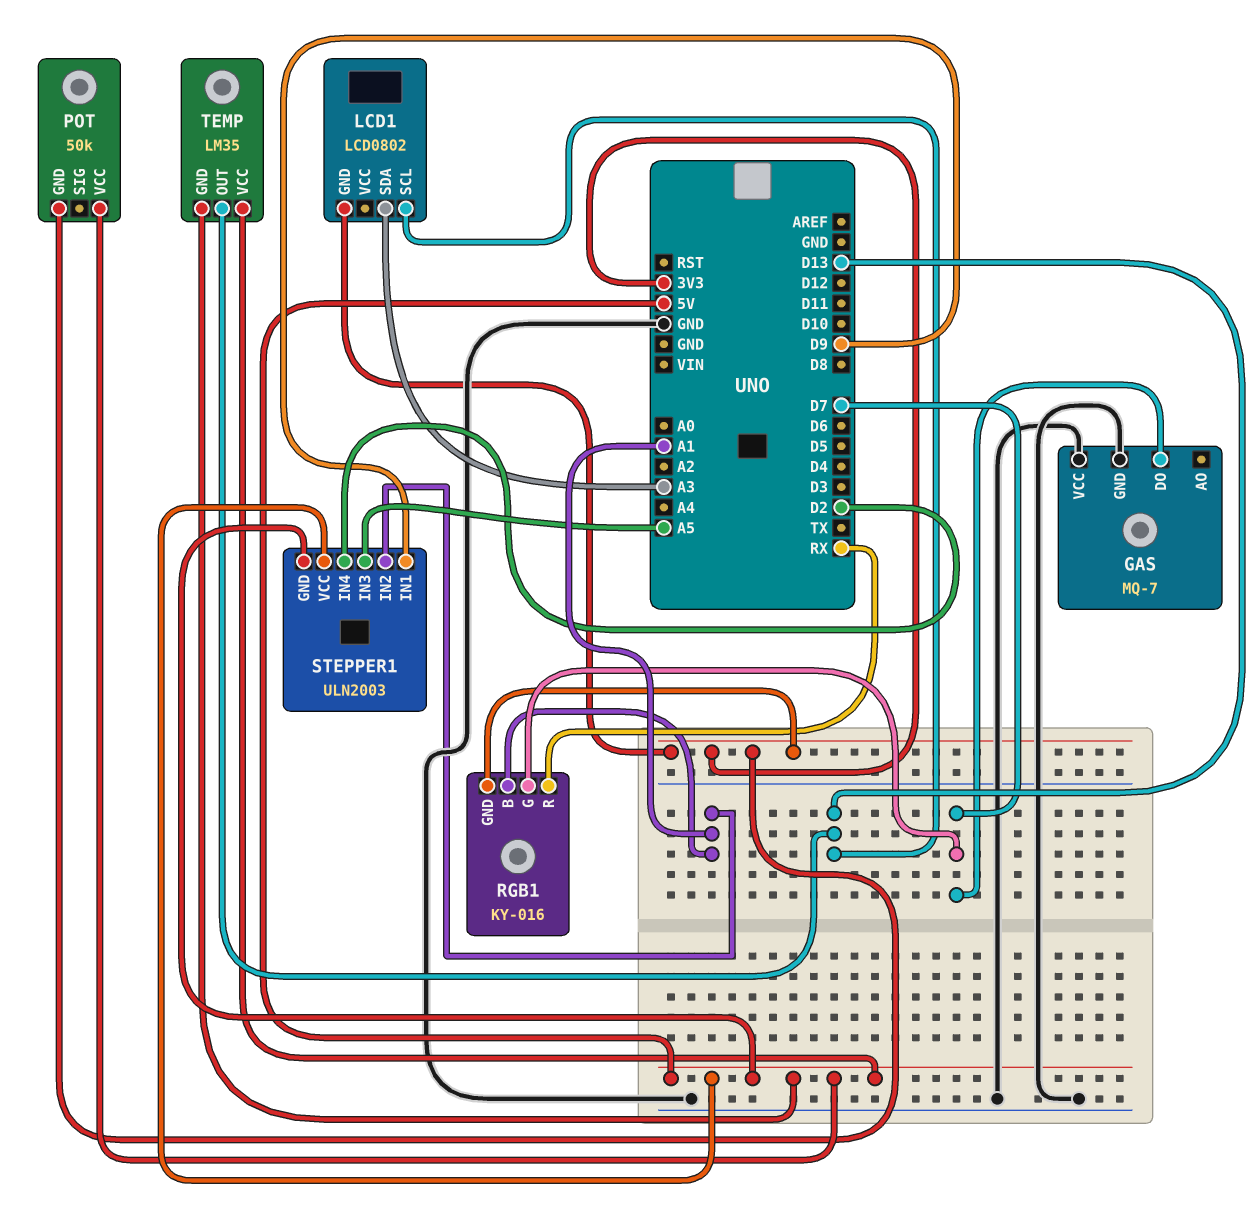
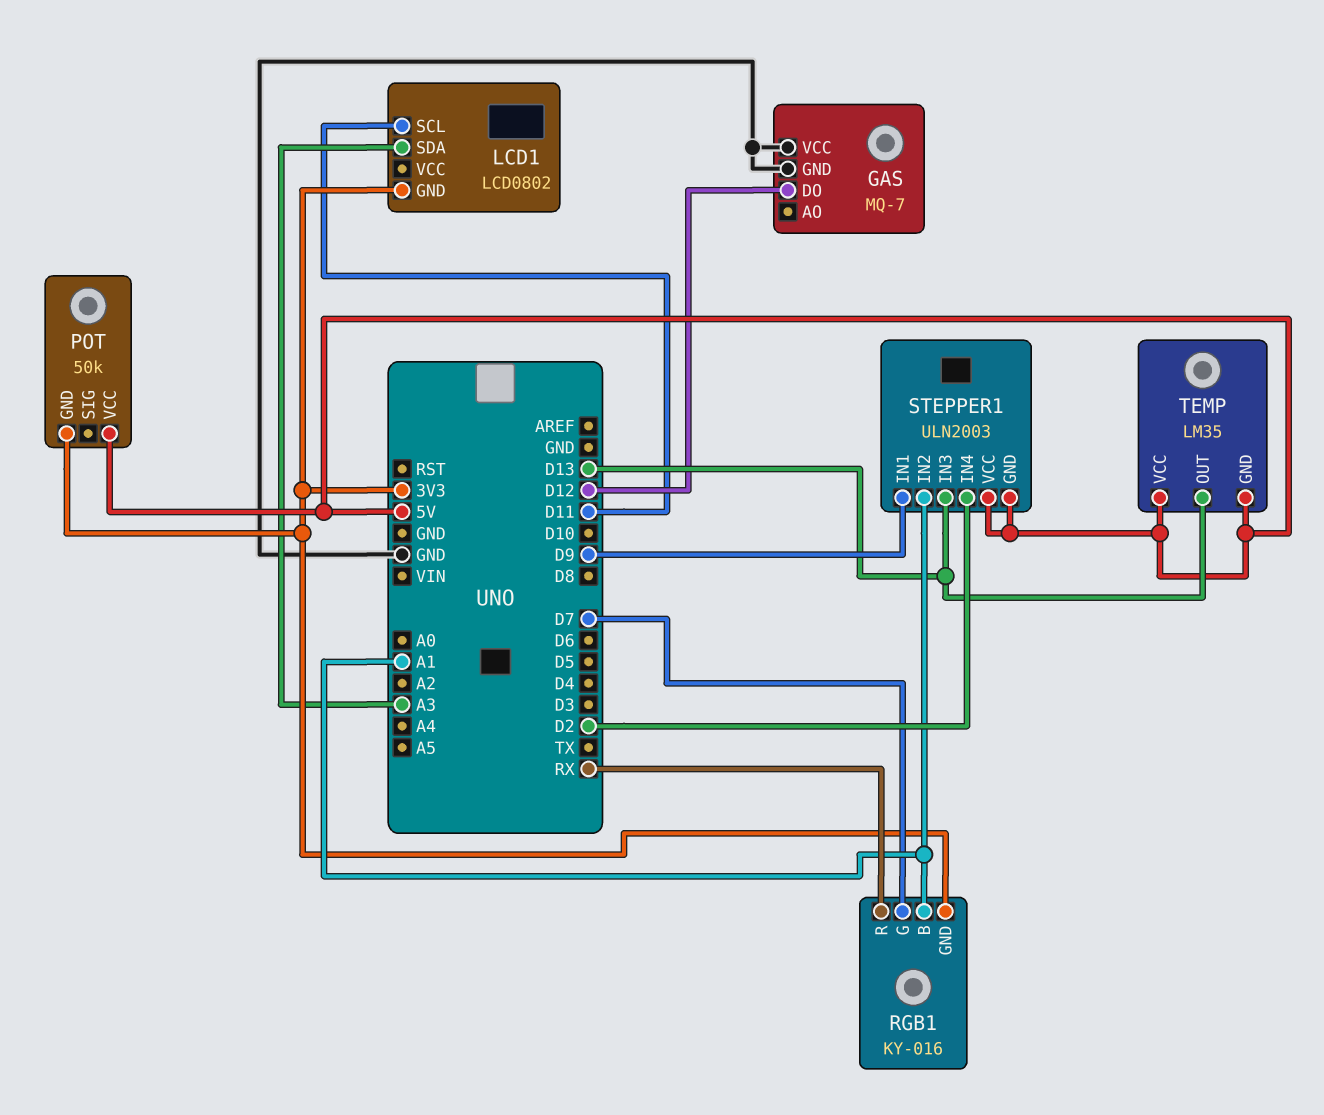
GAS pin DO: D7 -> D12
LCD1 pin SCL: D13 -> D11
STEPPER1 pin IN3: A5 -> D13

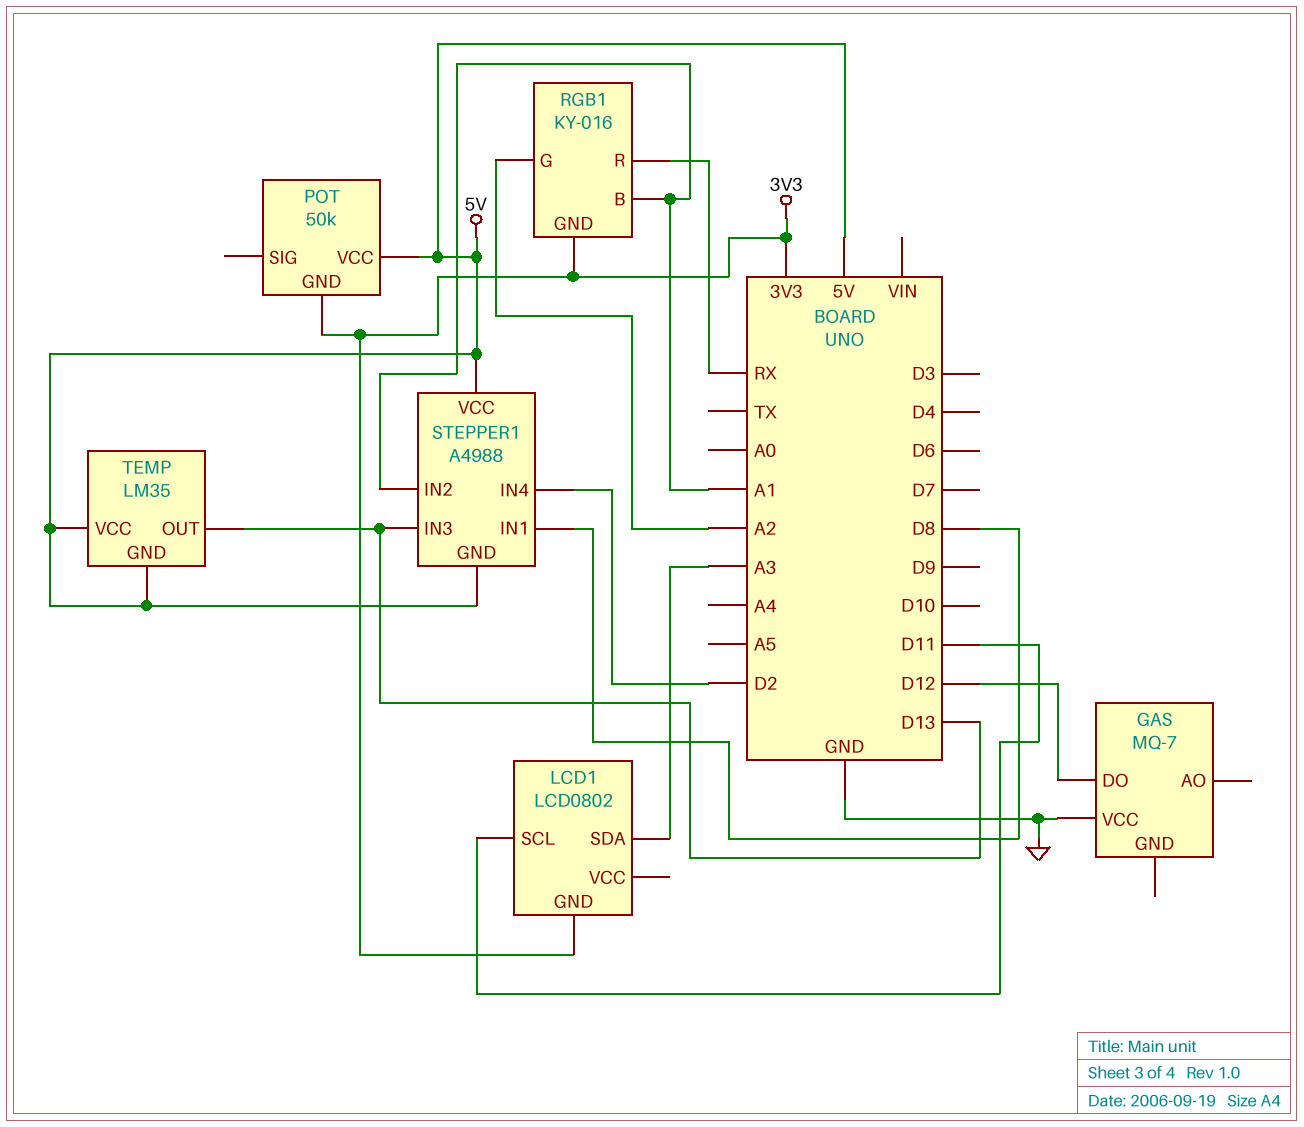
GAS pin GND: GND -> none
RGB1 pin G: D7 -> A2
STEPPER1: ULN2003 -> A4988
STEPPER1 pin IN1: D9 -> D8

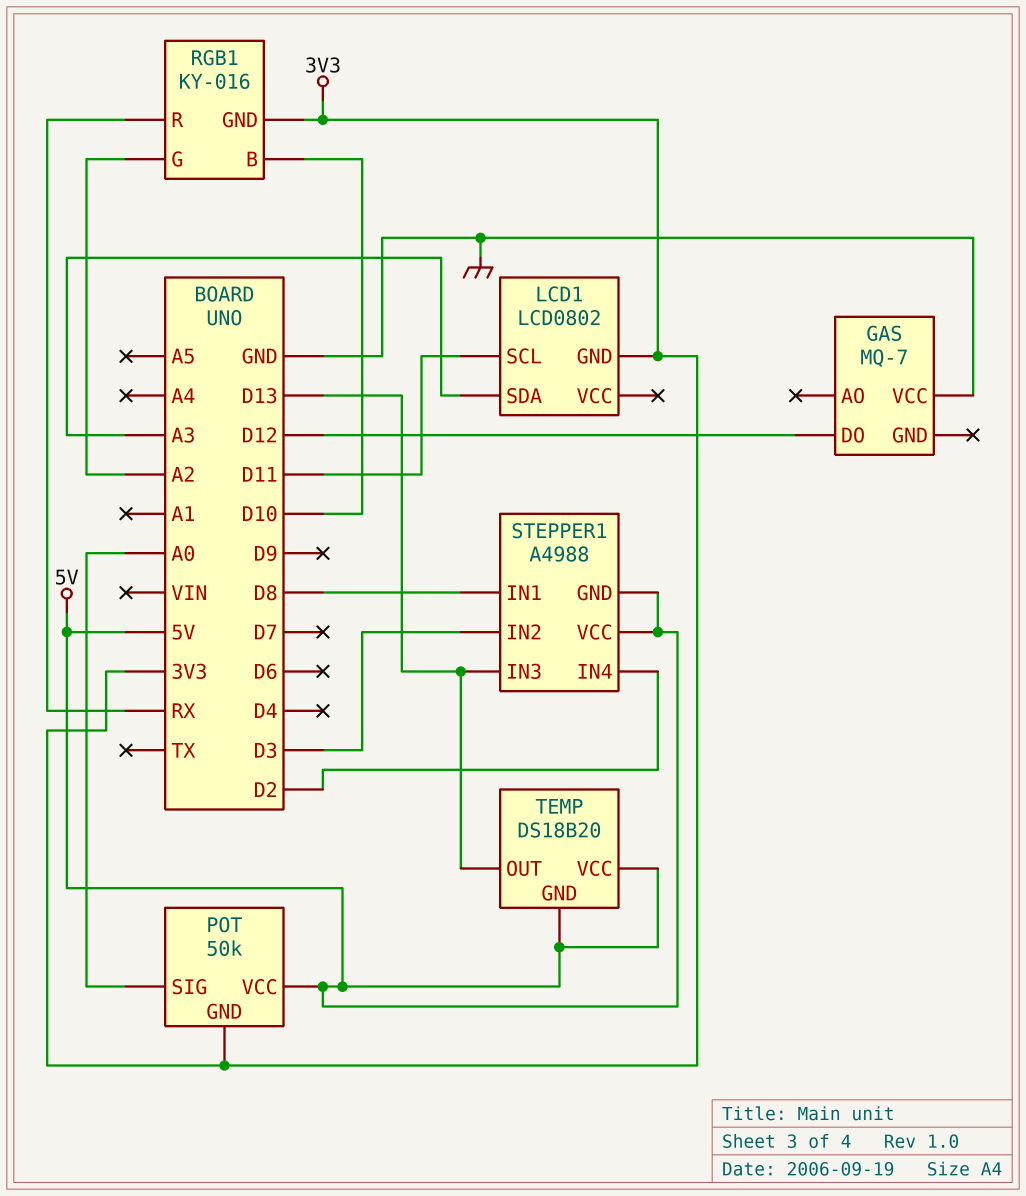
POT pin SIG: none -> A0
RGB1 pin B: A1 -> D10
STEPPER1 pin IN2: A1 -> D3
TEMP: LM35 -> DS18B20

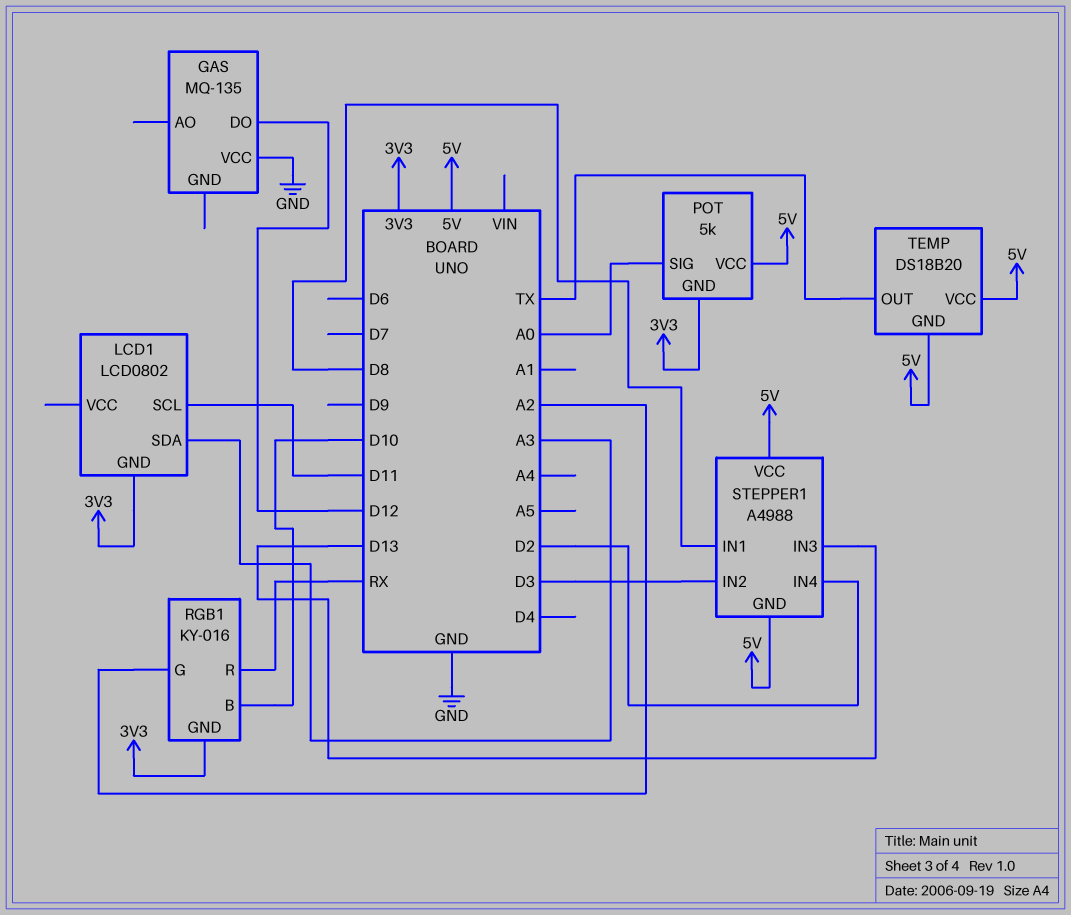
GAS: MQ-7 -> MQ-135
POT: 50k -> 5k
TEMP pin OUT: D13 -> TX

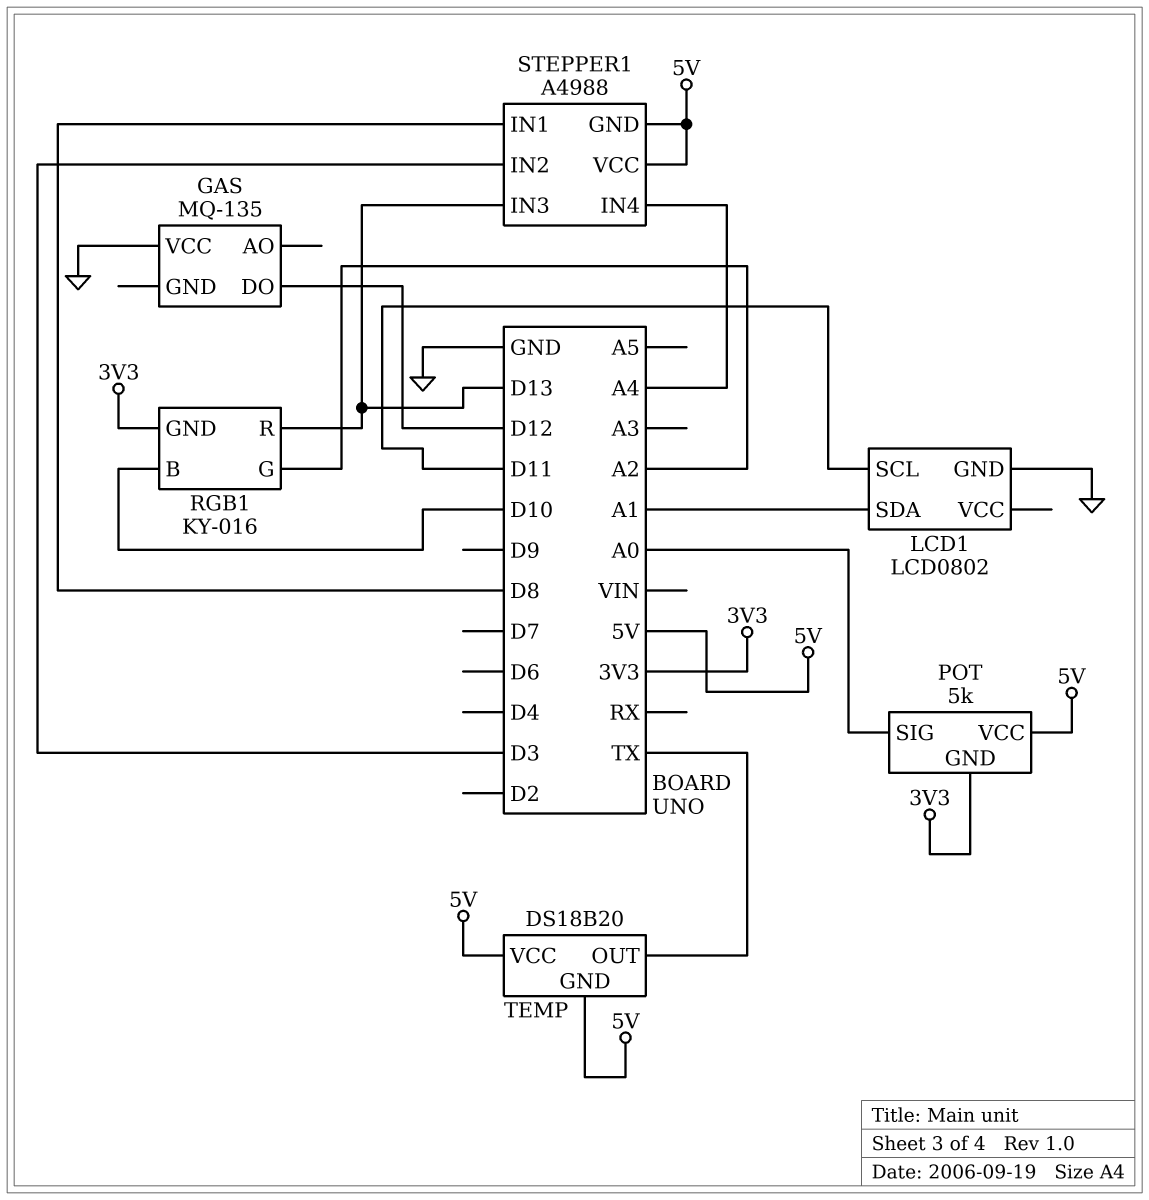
LCD1 pin GND: 3V3 -> GND
LCD1 pin SDA: A3 -> A1
RGB1 pin R: RX -> D13
STEPPER1 pin IN4: D2 -> A4

